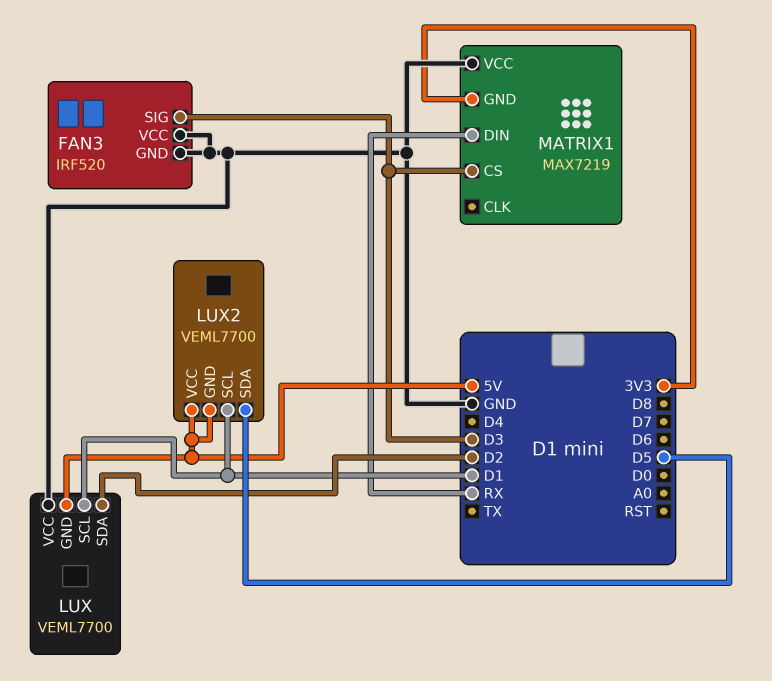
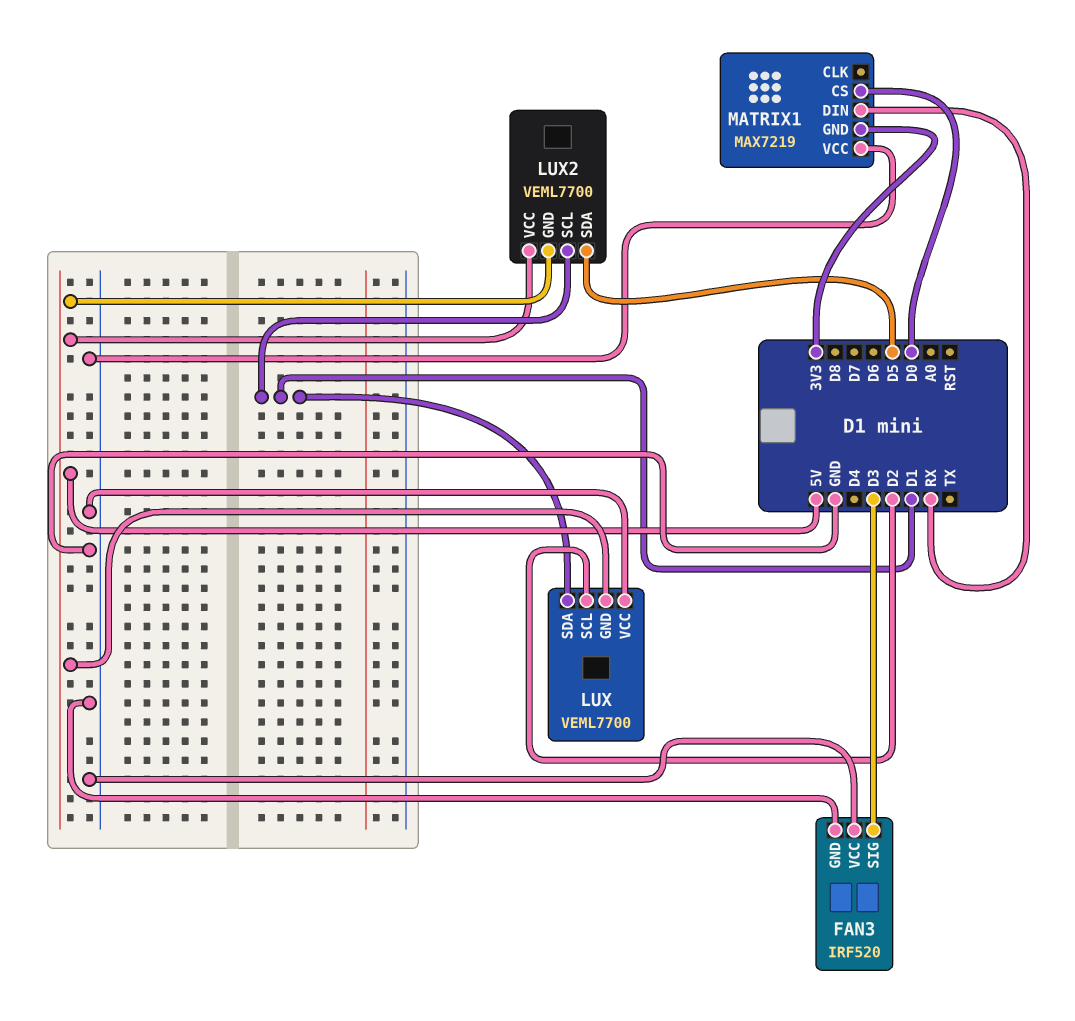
LUX pin SCL: D1 -> D2
LUX pin SDA: D2 -> D1
MATRIX1 pin CS: D3 -> D0

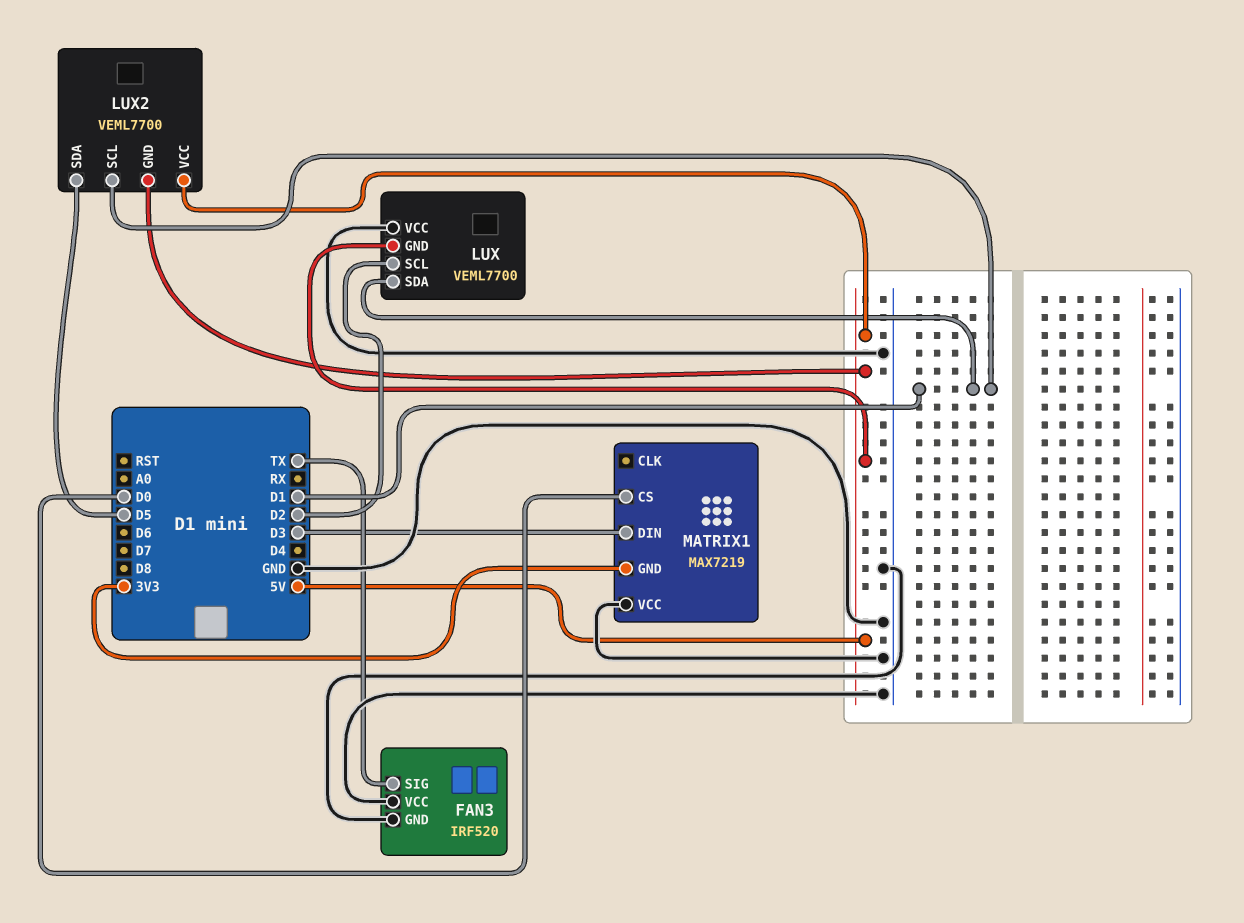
FAN3 pin SIG: D3 -> TX
MATRIX1 pin DIN: RX -> D3

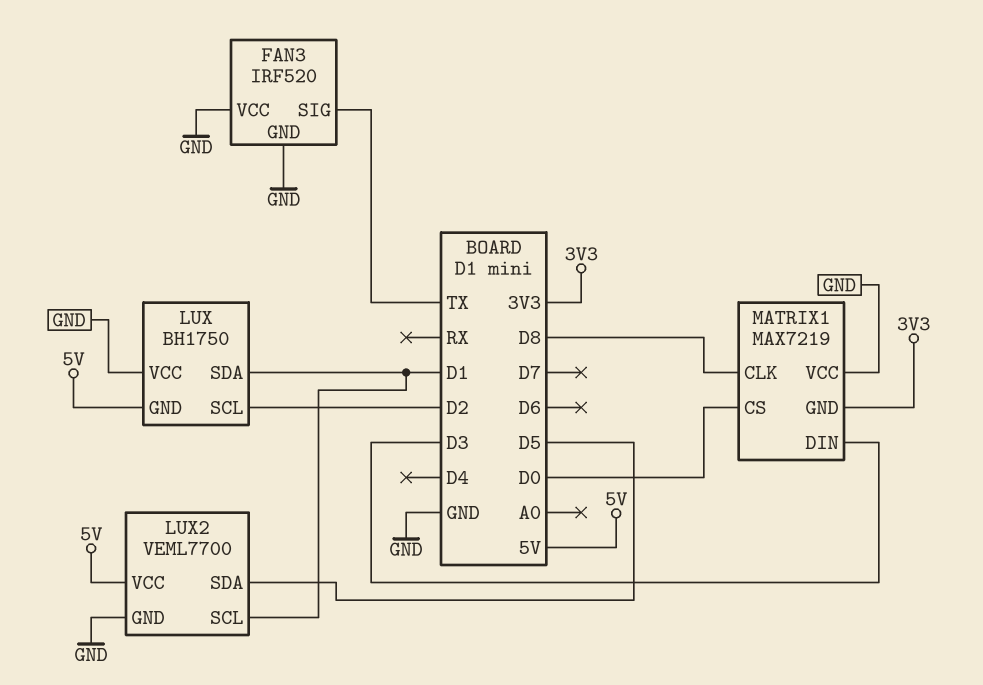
LUX: VEML7700 -> BH1750
LUX2 pin GND: 5V -> GND
MATRIX1 pin CLK: none -> D8

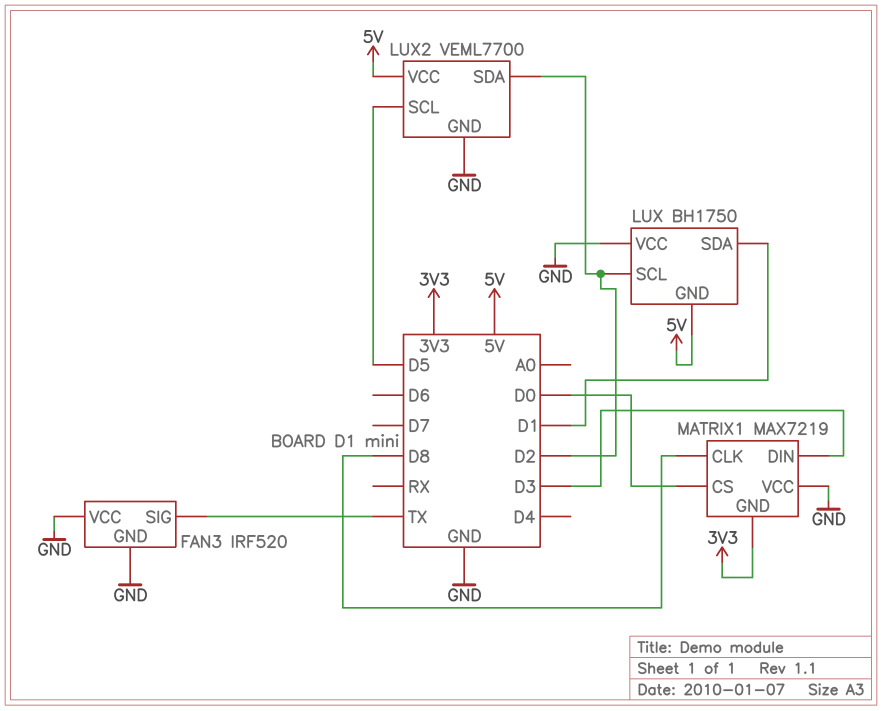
LUX2 pin SCL: D1 -> D5
LUX2 pin SDA: D5 -> D2

